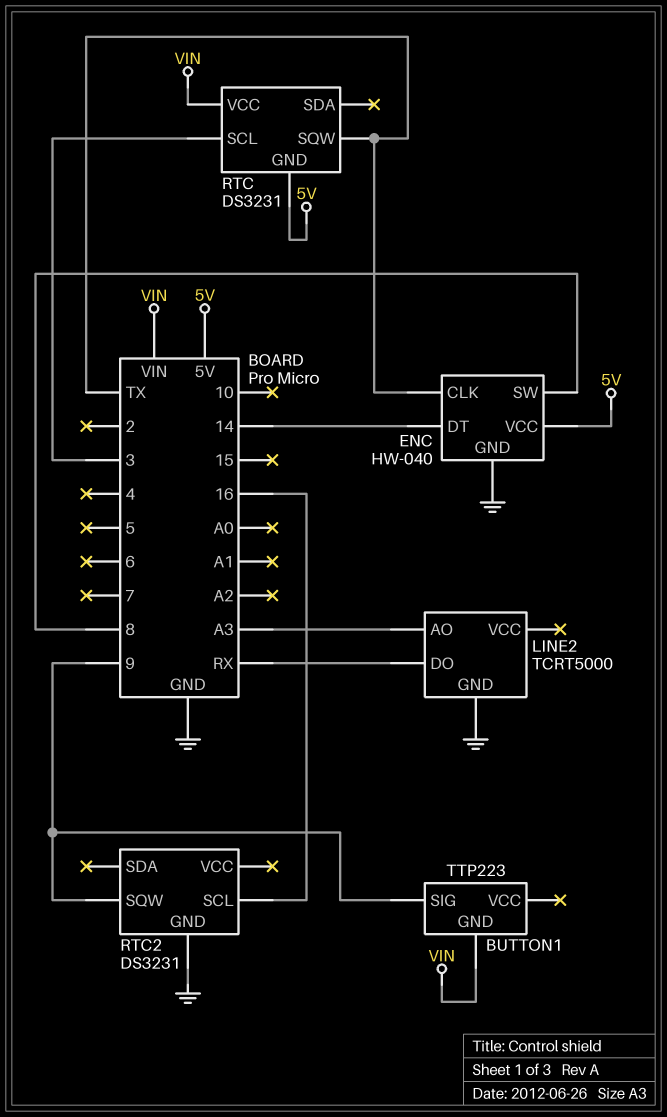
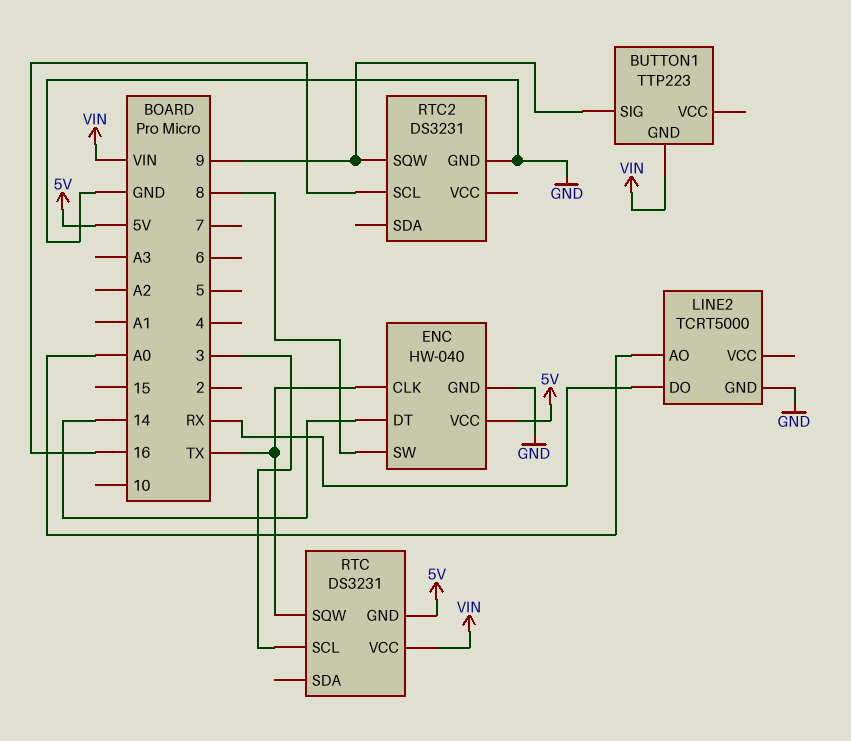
LINE2 pin AO: A3 -> A0

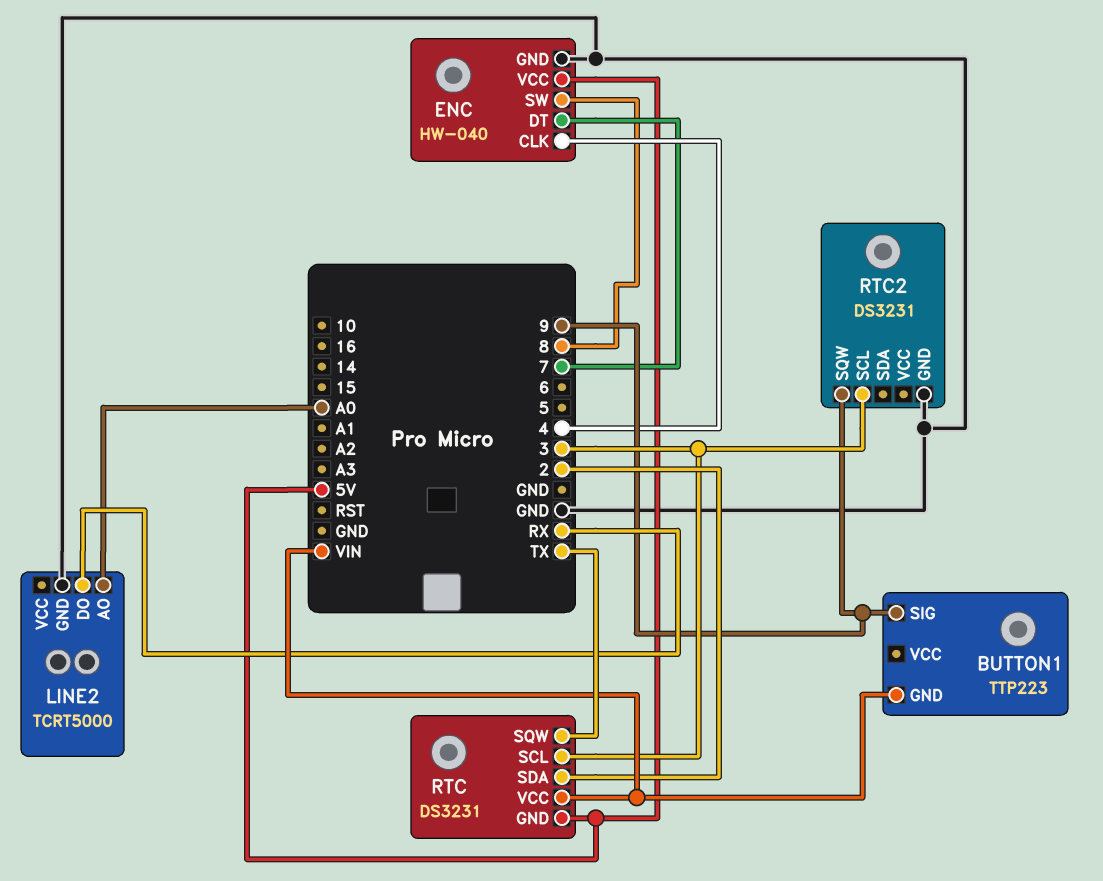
ENC pin CLK: TX -> 4
ENC pin DT: 14 -> 7
RTC pin SDA: none -> 2
RTC2 pin SCL: 16 -> 3

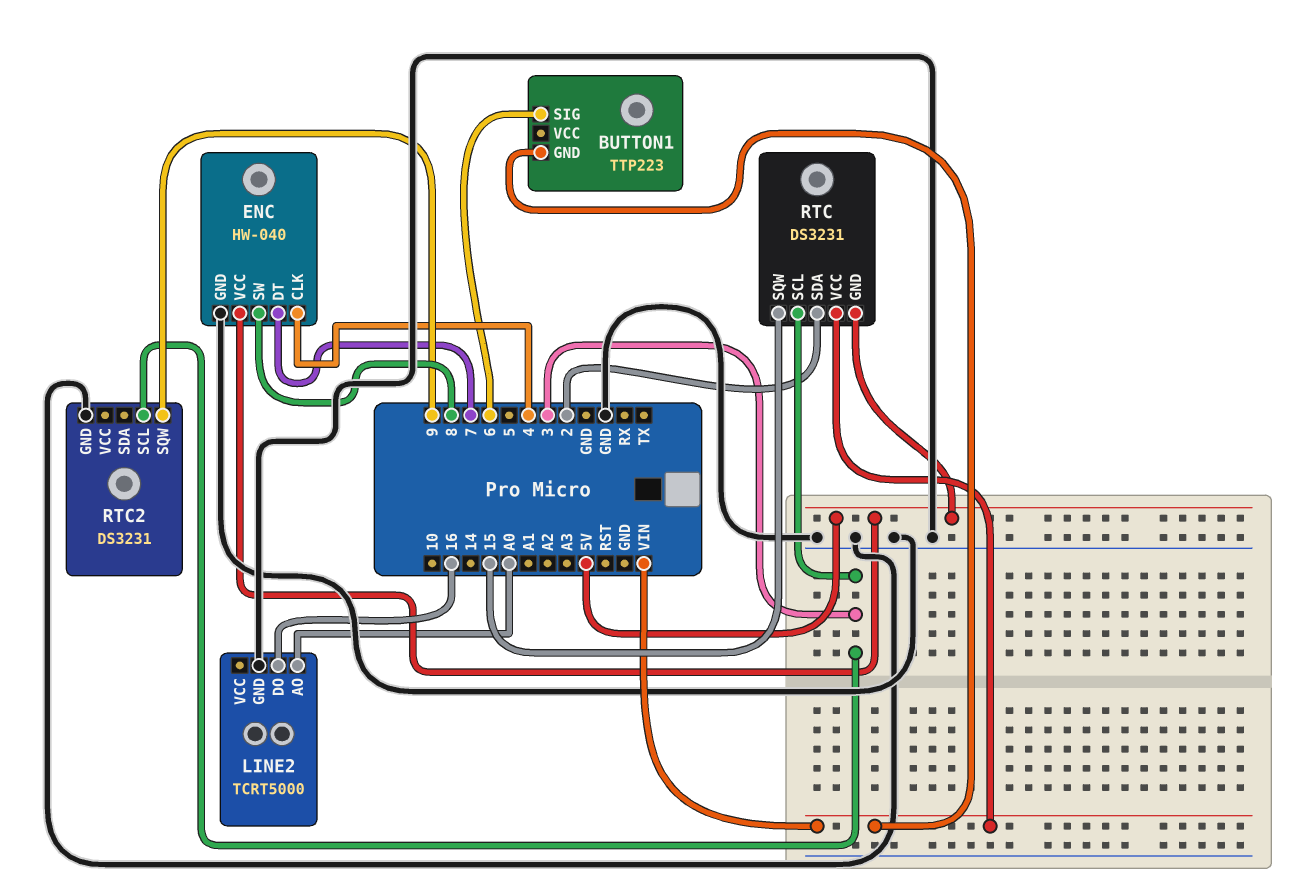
BUTTON1 pin SIG: 9 -> 6
LINE2 pin DO: RX -> 16
RTC pin SQW: TX -> 15

